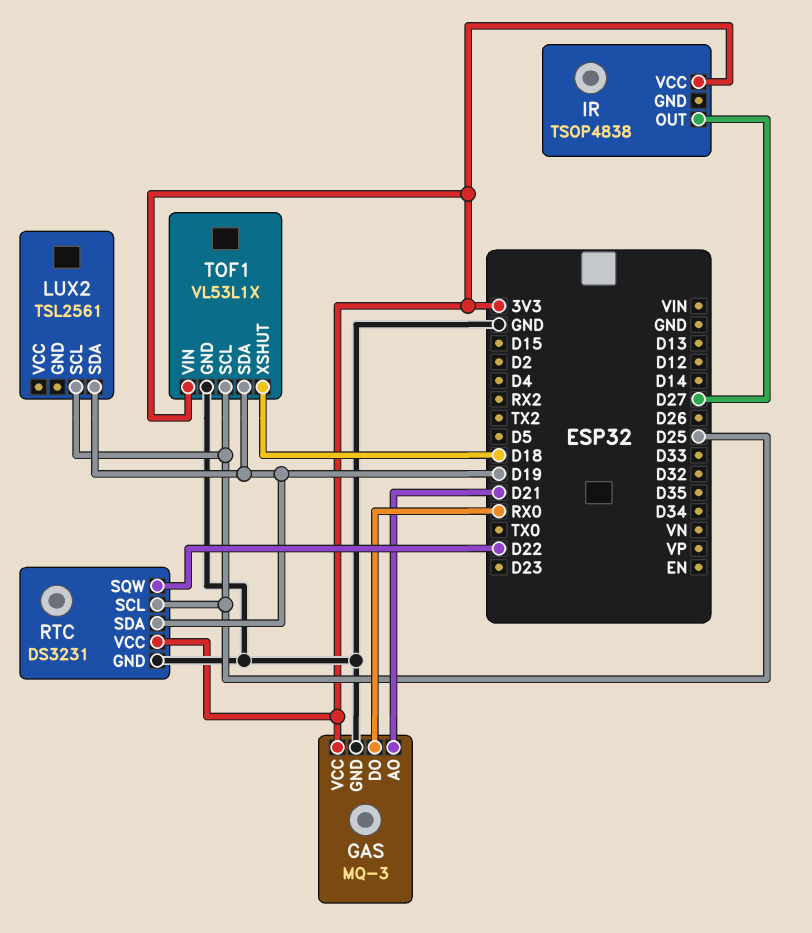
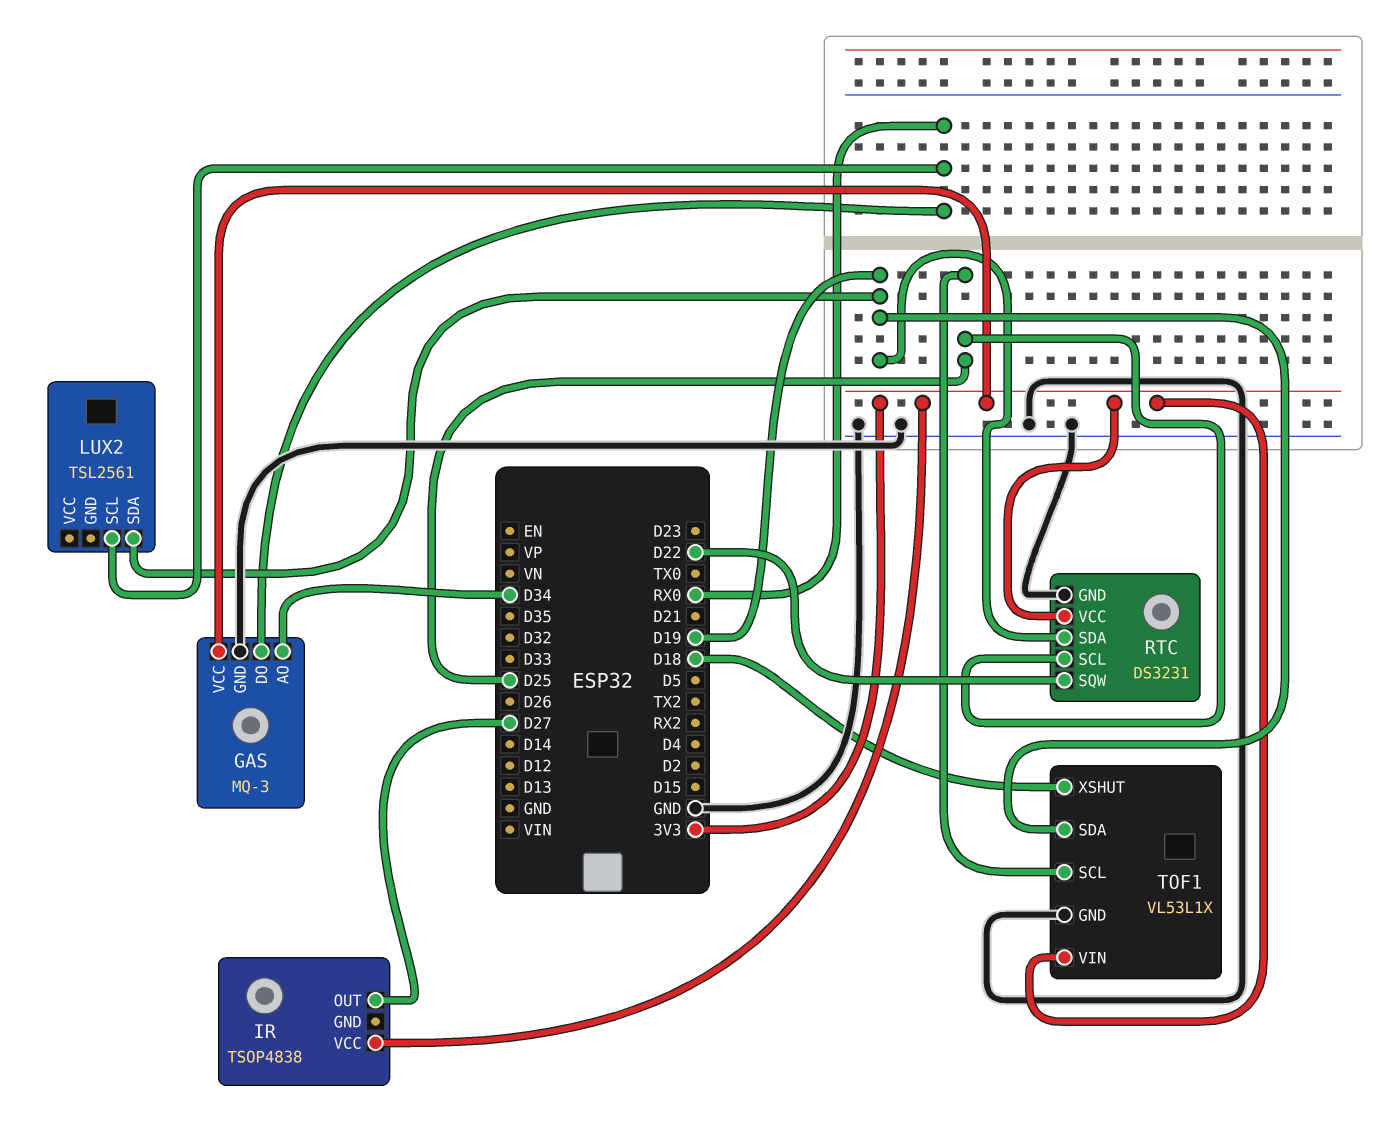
GAS pin AO: D21 -> D34
LUX2 pin SCL: D25 -> RX0

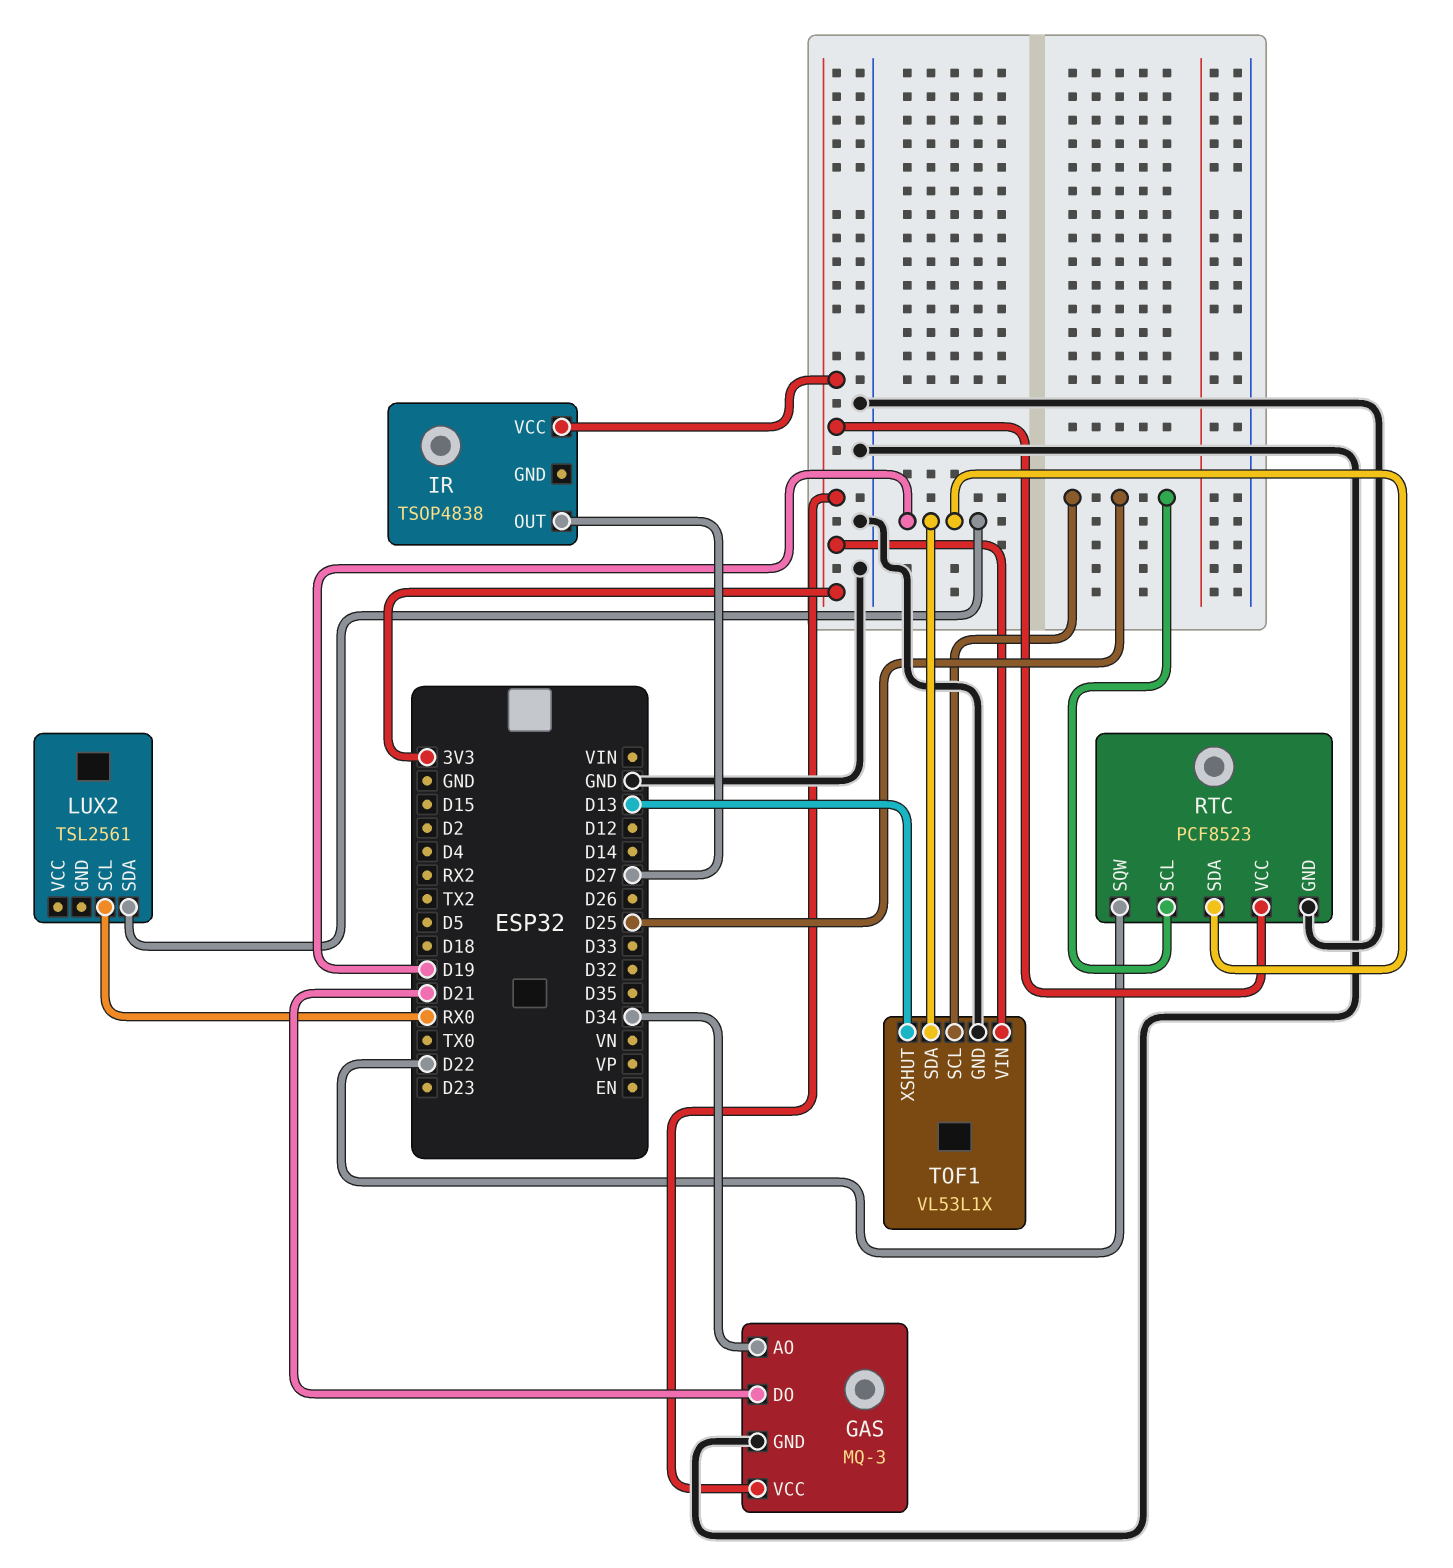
GAS pin DO: RX0 -> D21
RTC: DS3231 -> PCF8523
TOF1 pin XSHUT: D18 -> D13

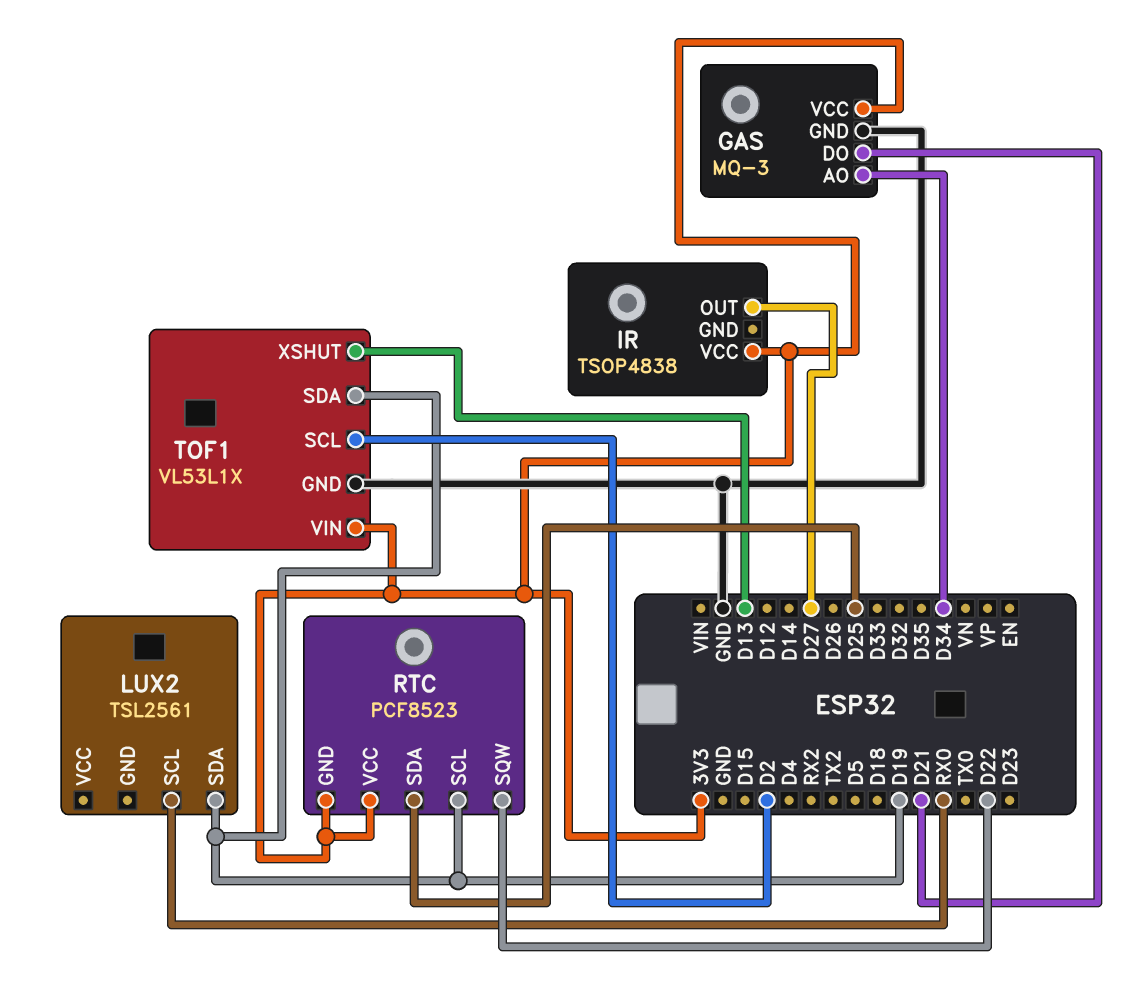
RTC pin GND: GND -> 3V3
RTC pin SCL: D25 -> D19
RTC pin SDA: D19 -> D25
TOF1 pin SCL: D25 -> D2

